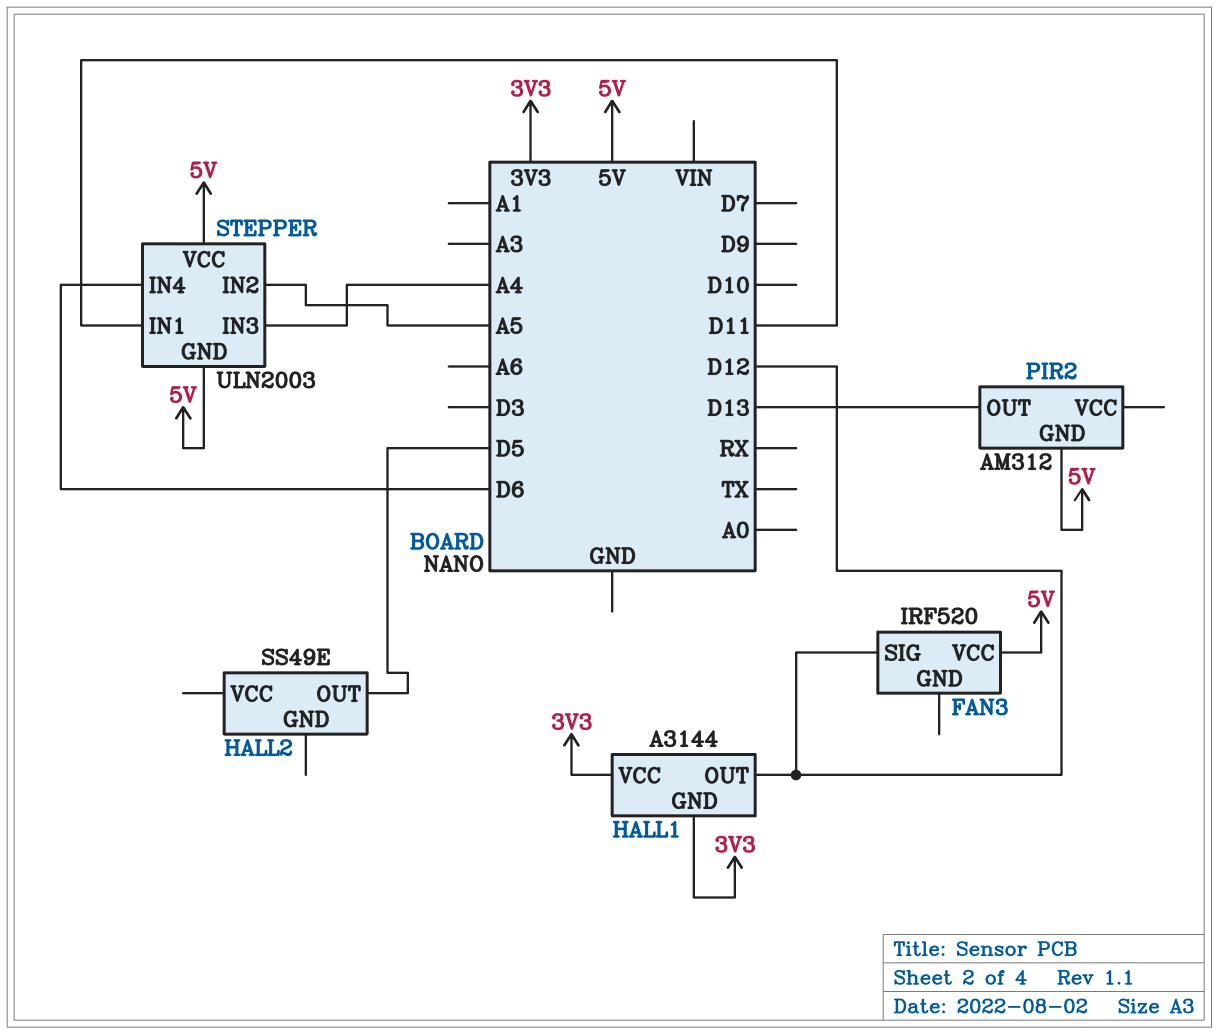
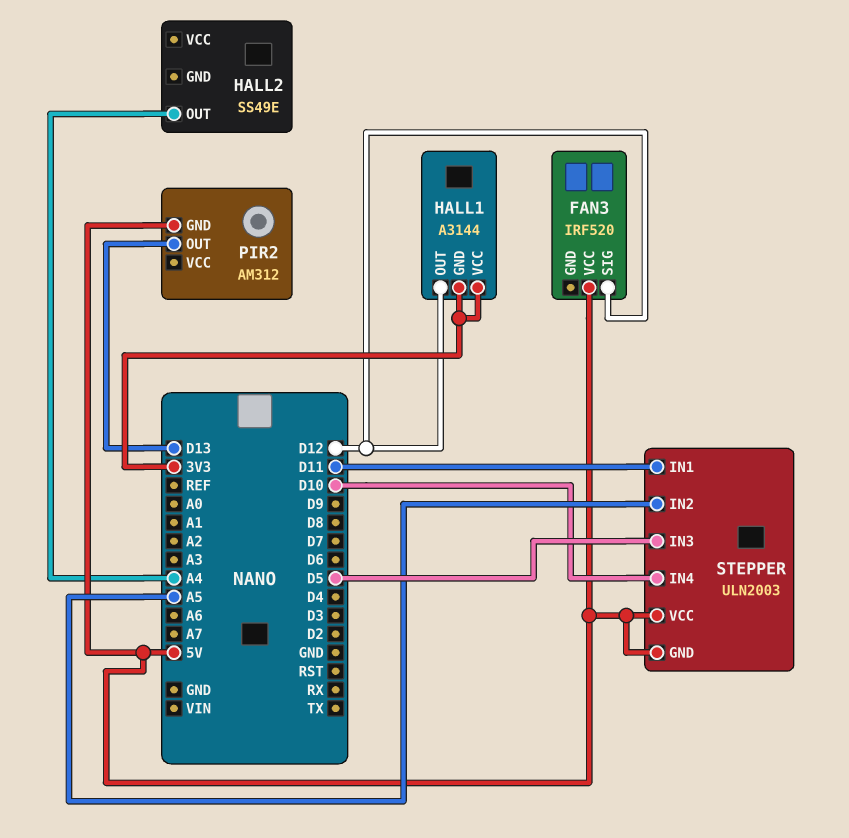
HALL2 pin OUT: D5 -> A4
STEPPER pin IN3: A4 -> D5
STEPPER pin IN4: D6 -> D10

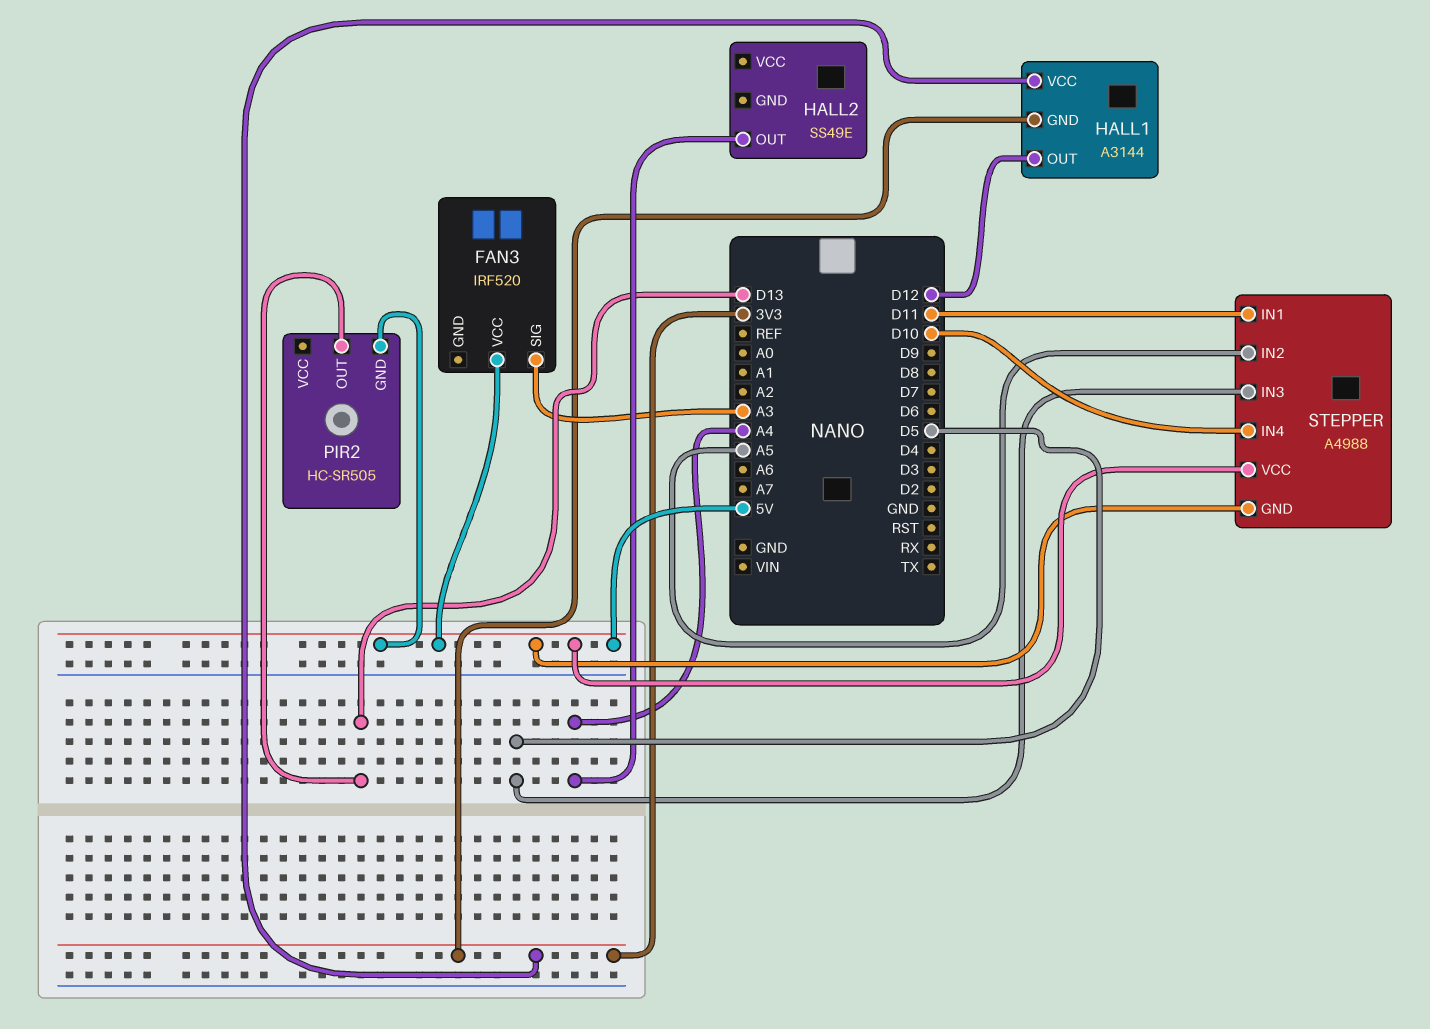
FAN3 pin SIG: D12 -> A3
PIR2: AM312 -> HC-SR505
STEPPER: ULN2003 -> A4988

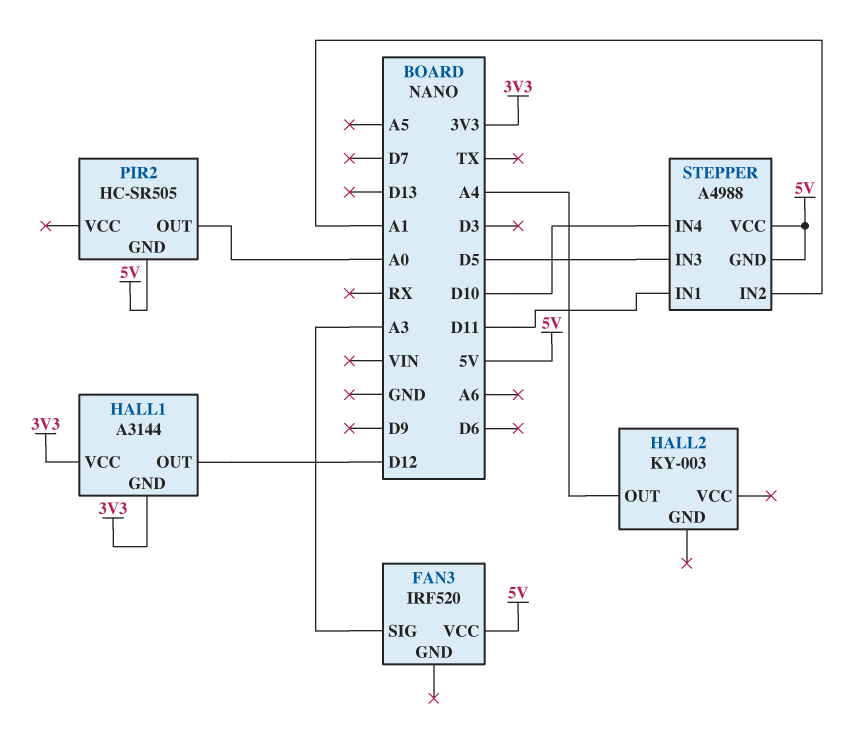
HALL2: SS49E -> KY-003
PIR2 pin OUT: D13 -> A0
STEPPER pin IN2: A5 -> A1

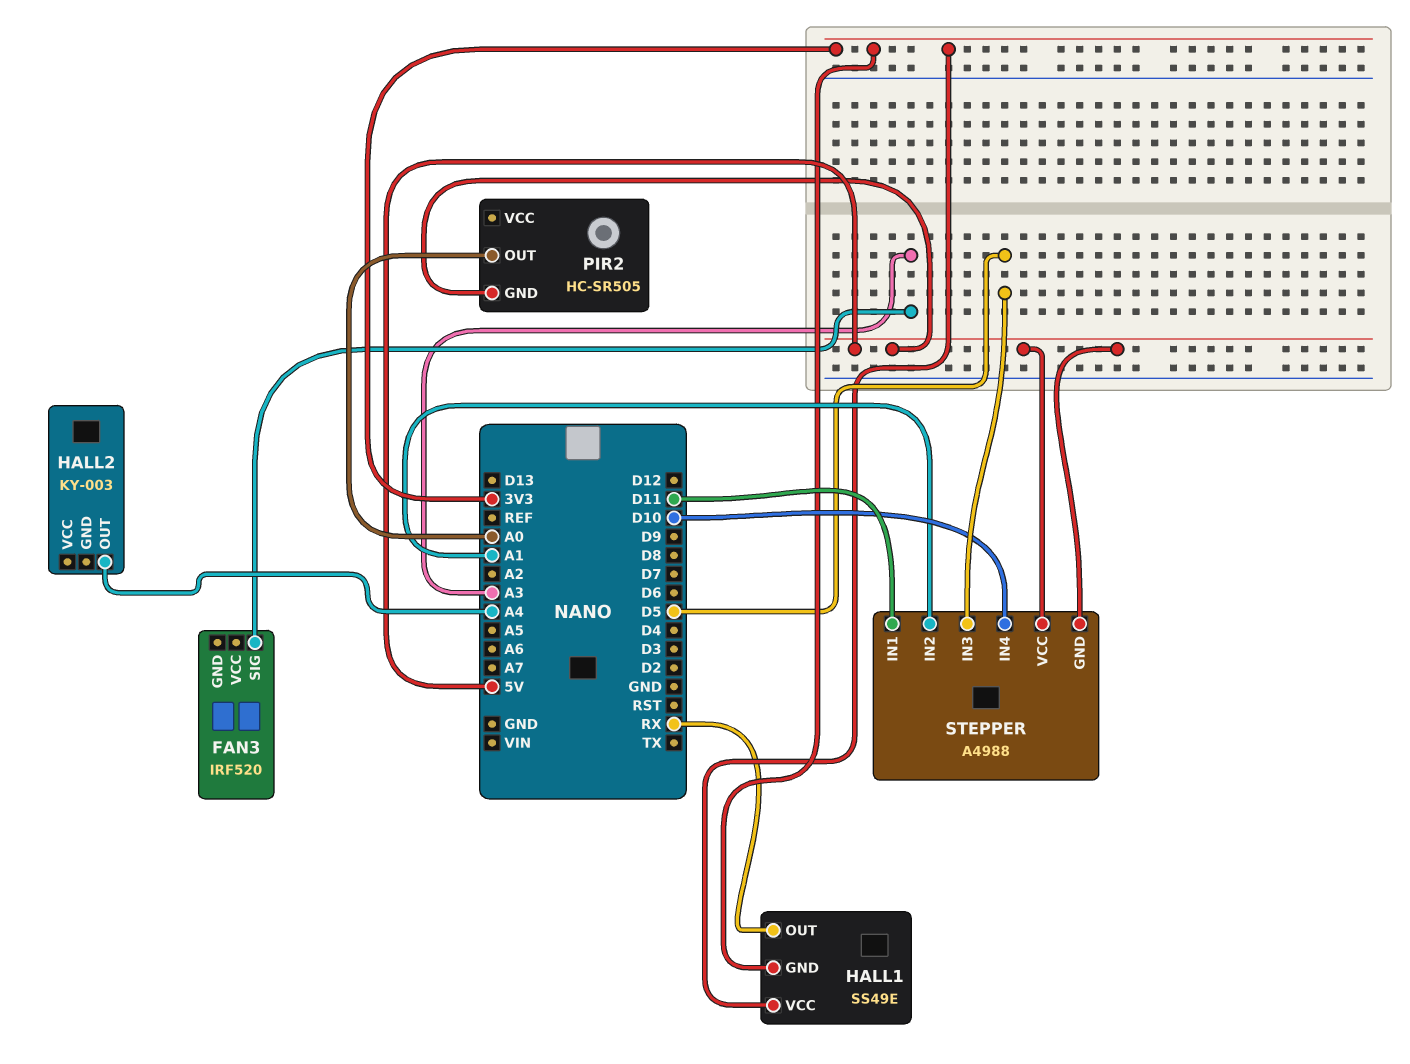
FAN3 pin VCC: 5V -> none
HALL1: A3144 -> SS49E
HALL1 pin OUT: D12 -> RX

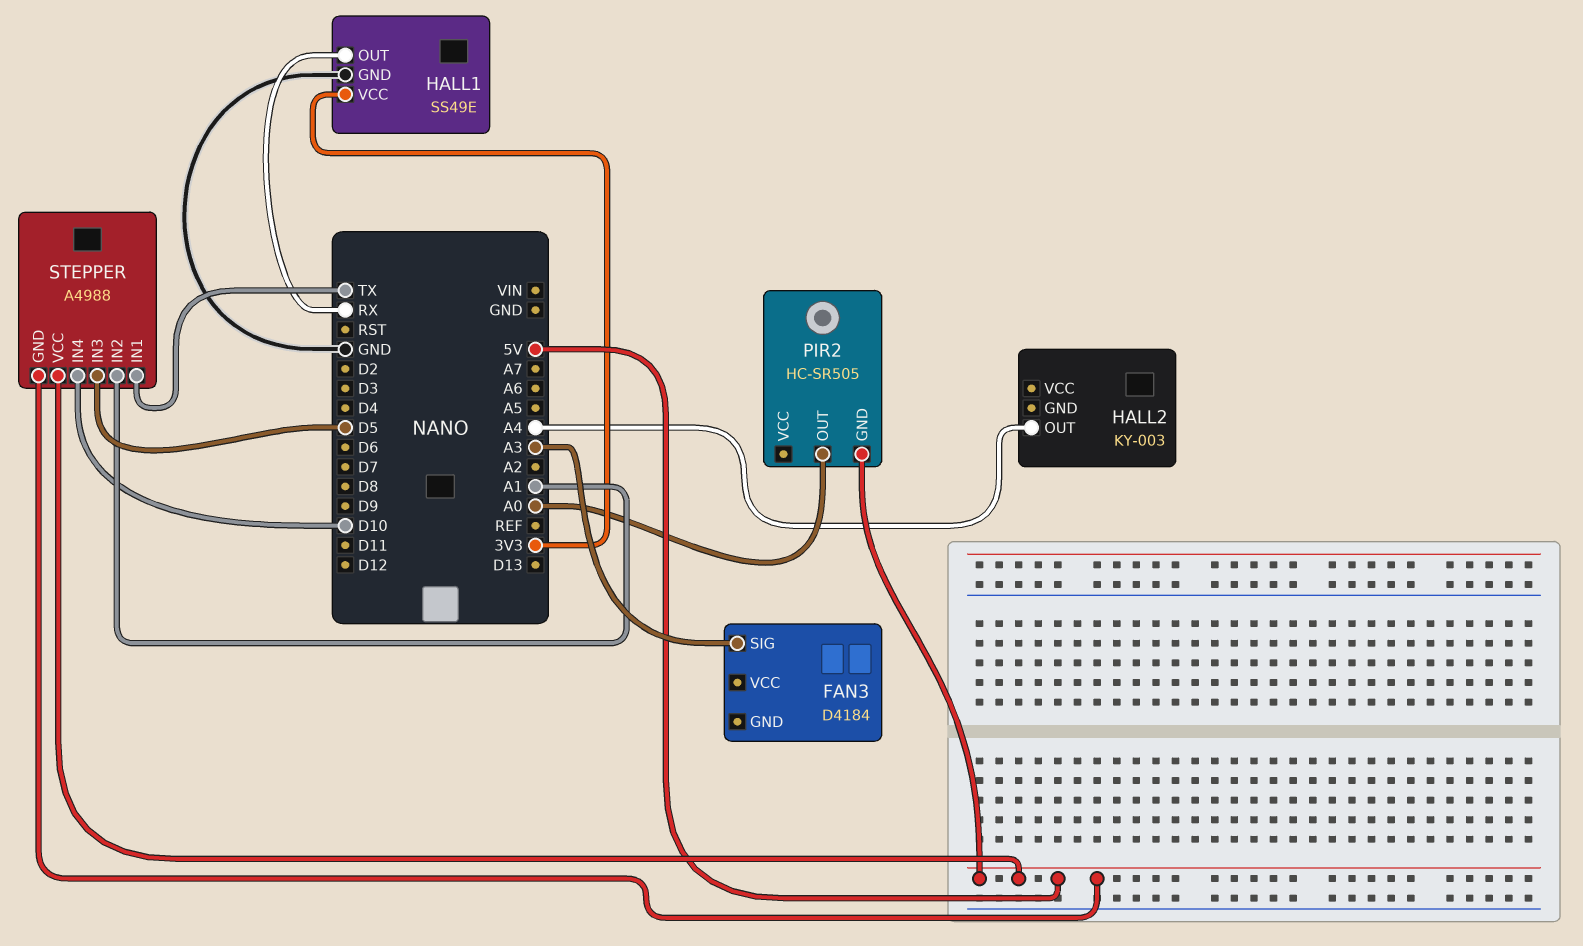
FAN3: IRF520 -> D4184
HALL1 pin GND: 3V3 -> GND
STEPPER pin IN1: D11 -> TX

